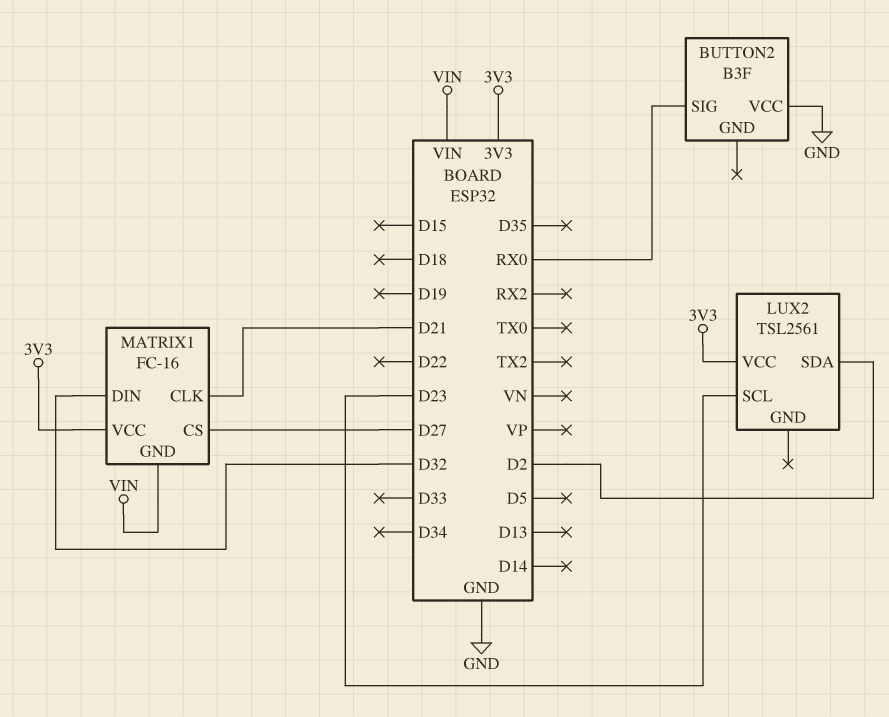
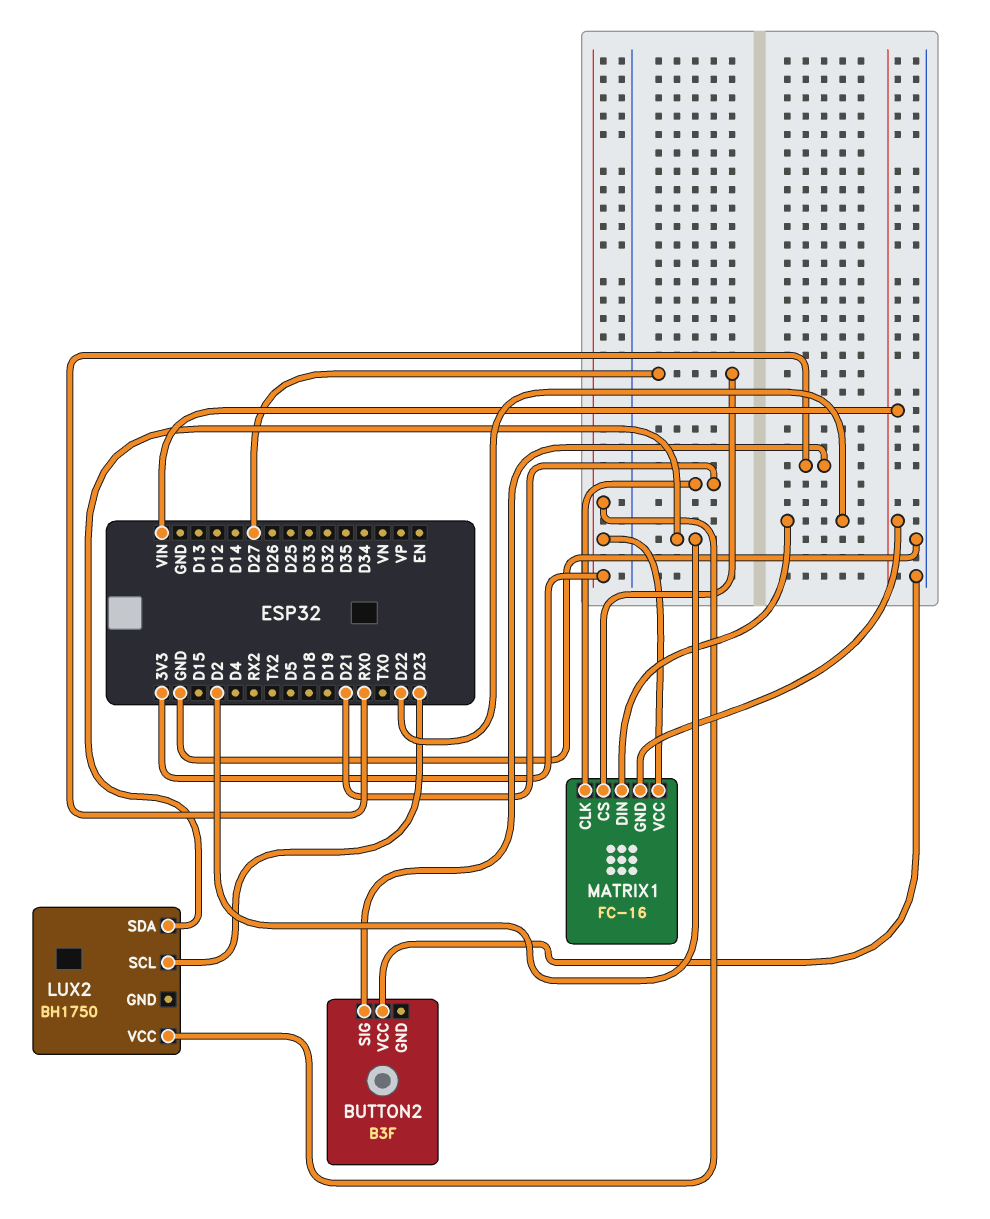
LUX2: TSL2561 -> BH1750
MATRIX1 pin DIN: D32 -> D22

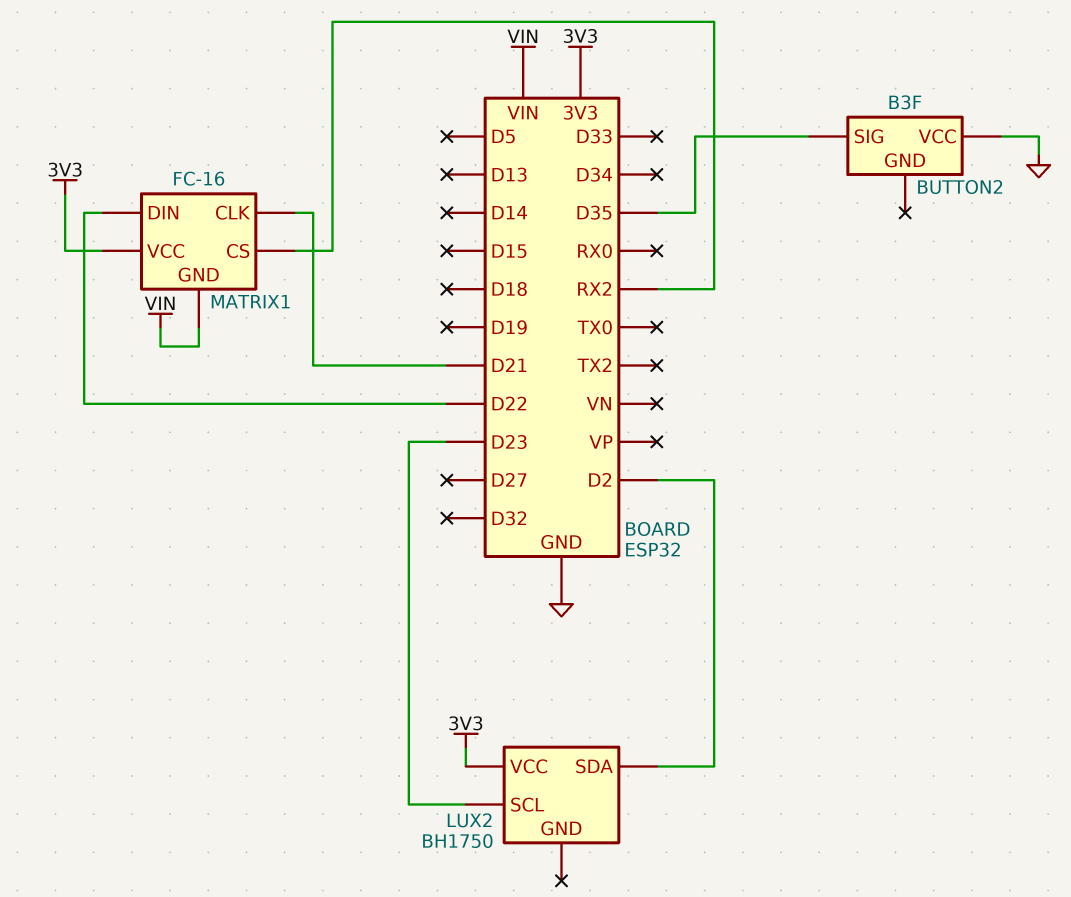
BUTTON2 pin SIG: RX0 -> D35
MATRIX1 pin CS: D27 -> RX2

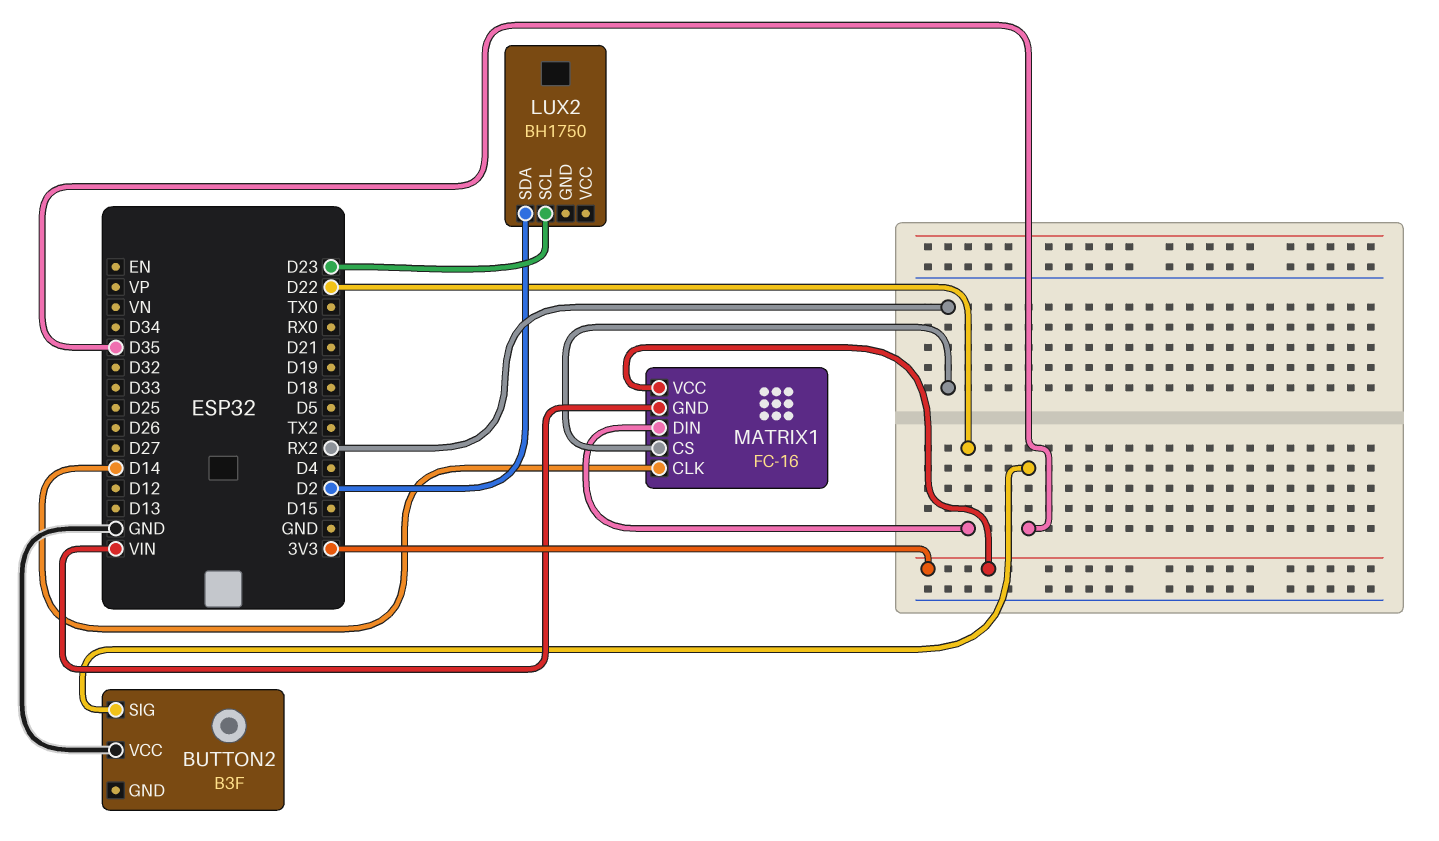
LUX2 pin VCC: 3V3 -> none
MATRIX1 pin CLK: D21 -> D14

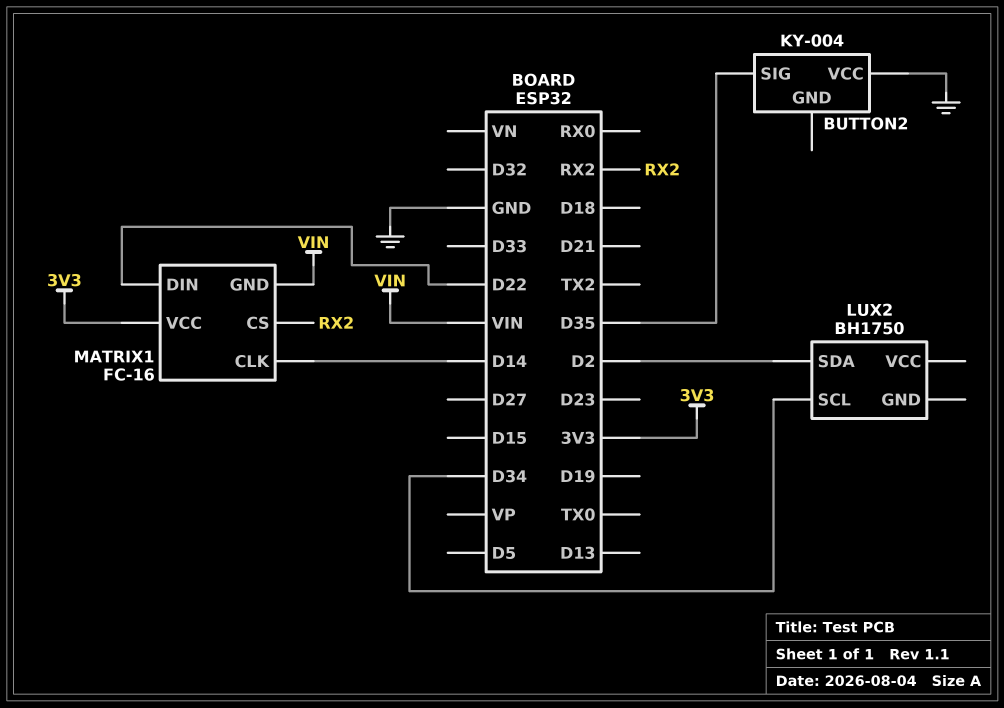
BUTTON2: B3F -> KY-004
LUX2 pin SCL: D23 -> D34

